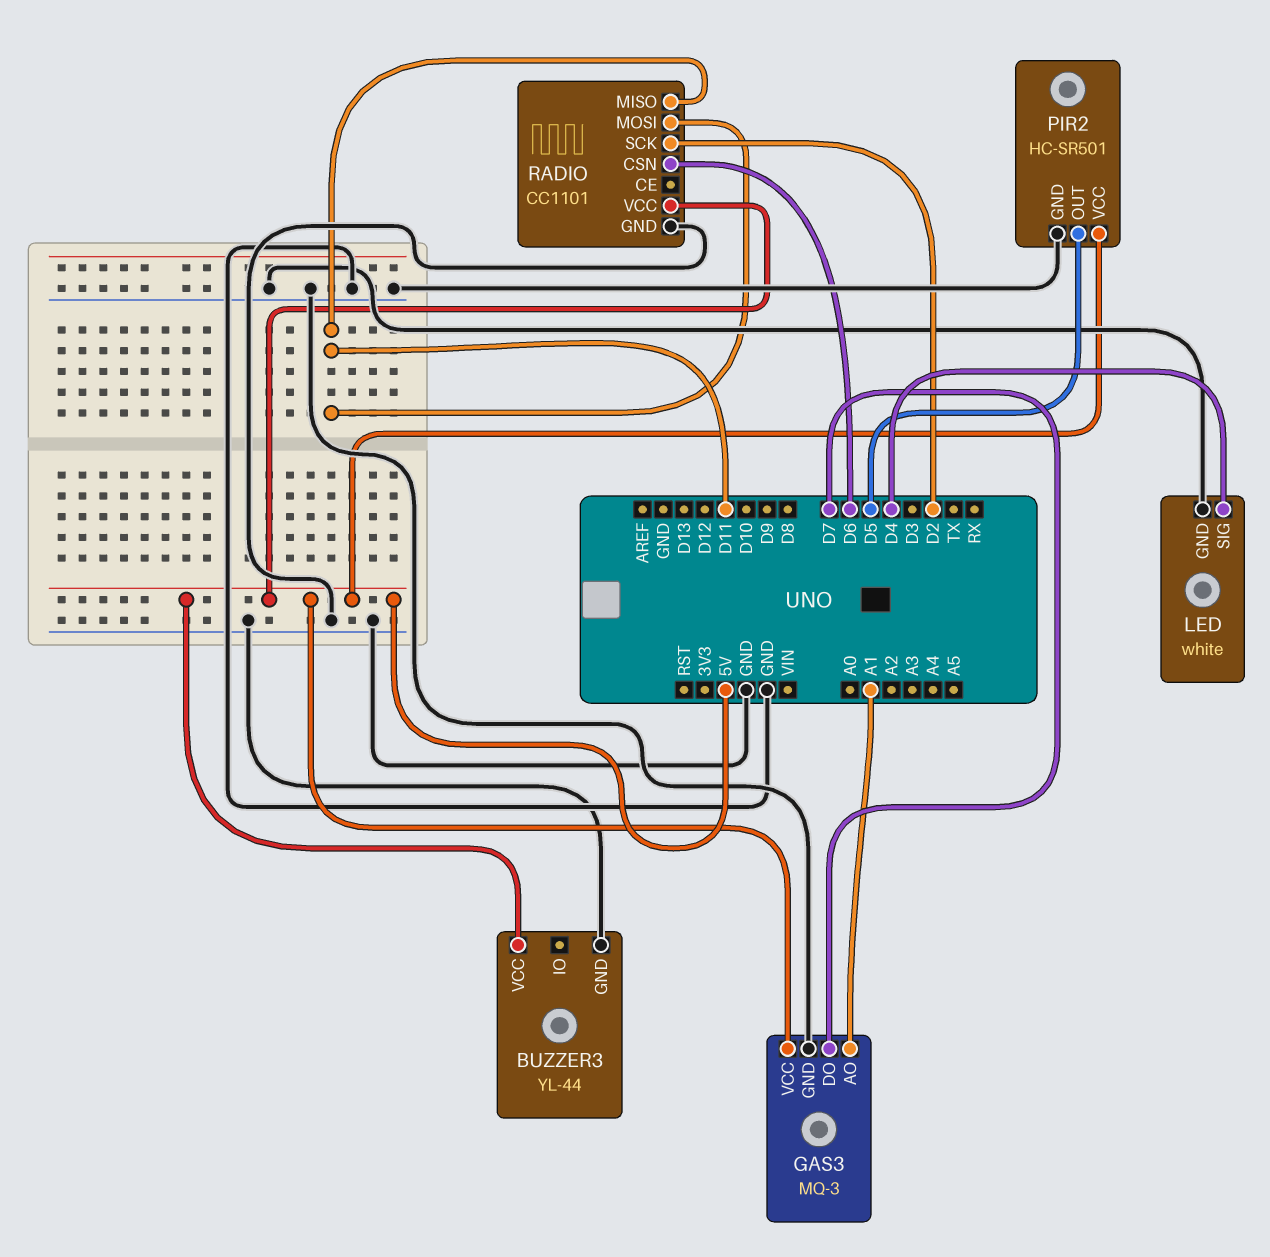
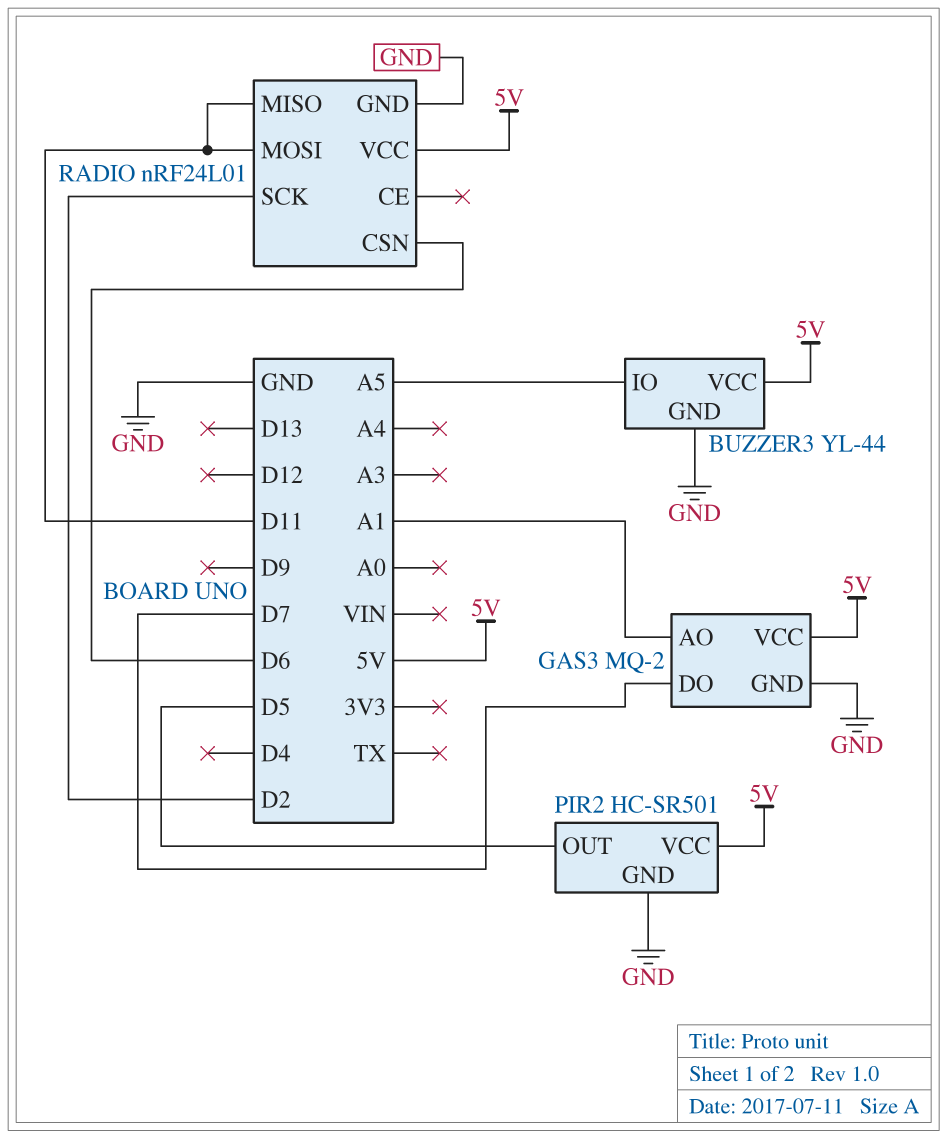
BUZZER3 pin IO: none -> A5
GAS3: MQ-3 -> MQ-2
LED: white -> none
LED pin GND: GND -> none
LED pin SIG: D4 -> none
RADIO: CC1101 -> nRF24L01

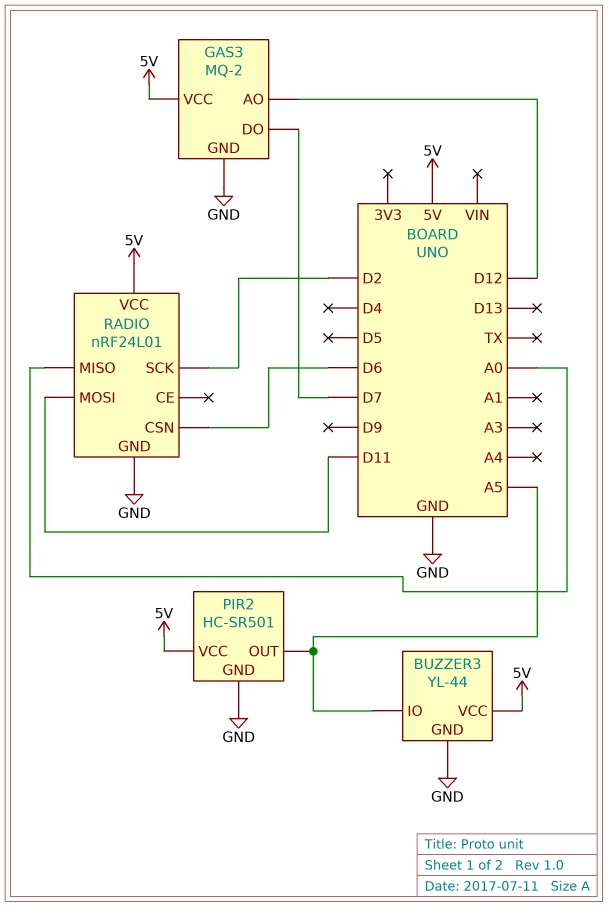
GAS3 pin AO: A1 -> D12
PIR2 pin OUT: D5 -> A5
RADIO pin MISO: D11 -> A0

